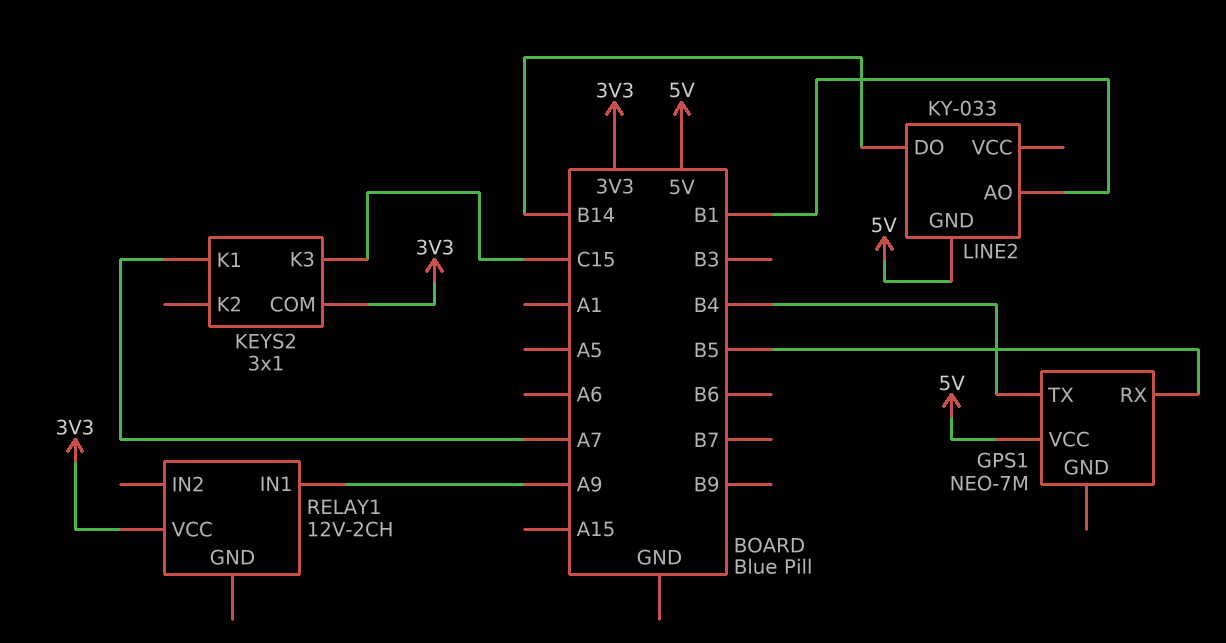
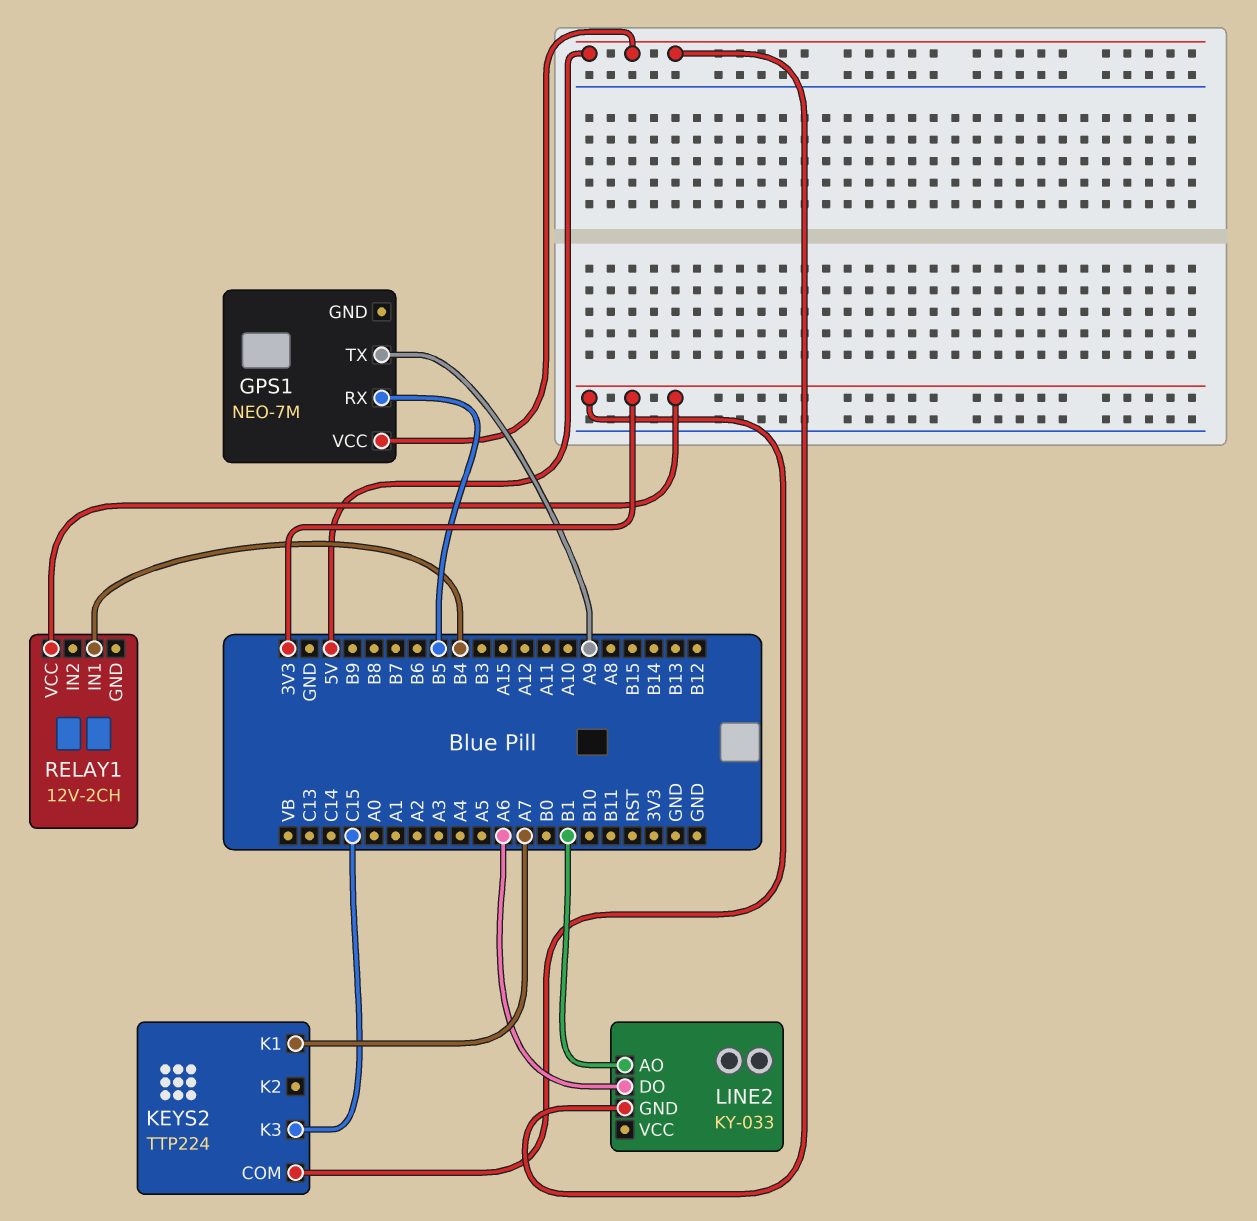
GPS1 pin TX: B4 -> A9
KEYS2: 3x1 -> TTP224
LINE2 pin DO: B14 -> A6
RELAY1 pin IN1: A9 -> B4

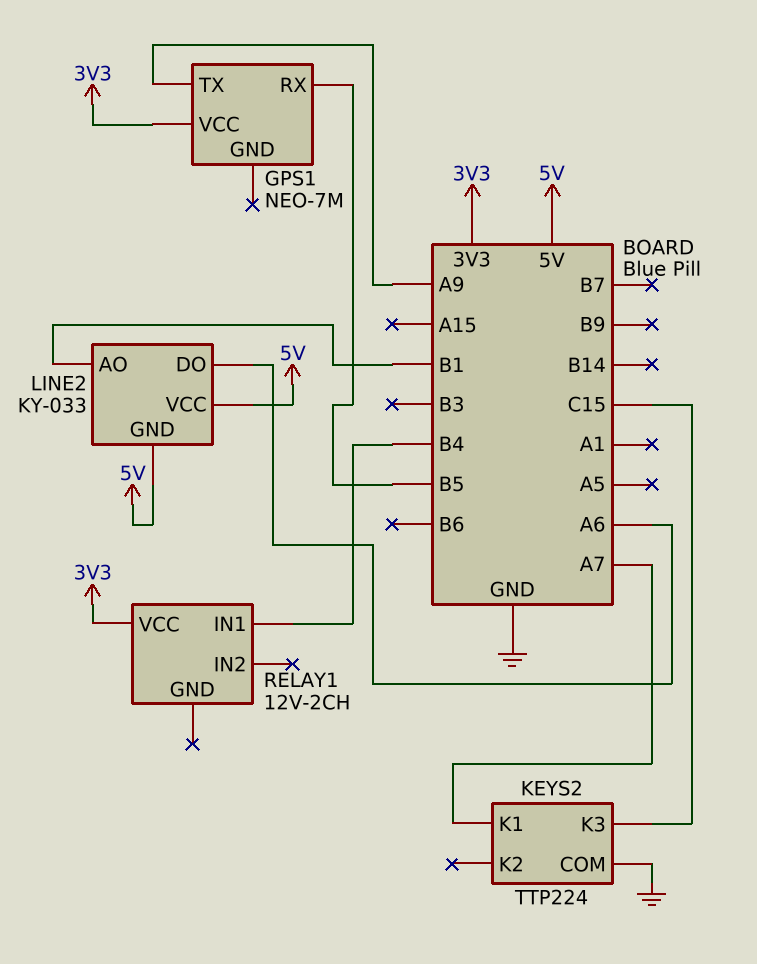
GPS1 pin VCC: 5V -> 3V3
KEYS2 pin COM: 3V3 -> GND
LINE2 pin VCC: none -> 5V

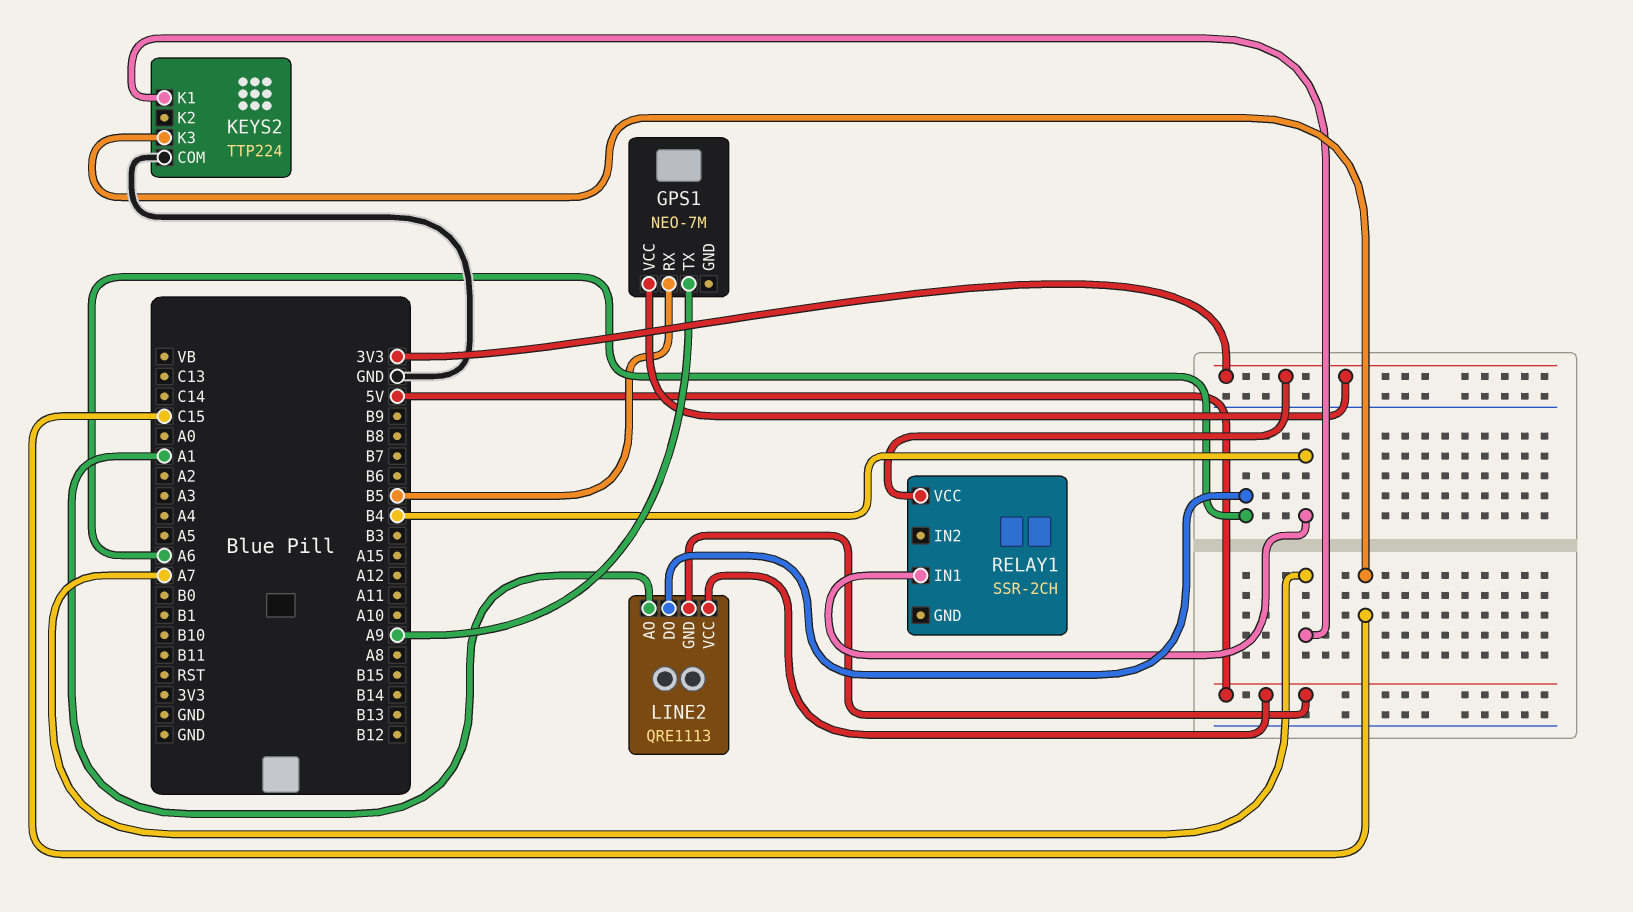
LINE2: KY-033 -> QRE1113
LINE2 pin AO: B1 -> A1
RELAY1: 12V-2CH -> SSR-2CH

